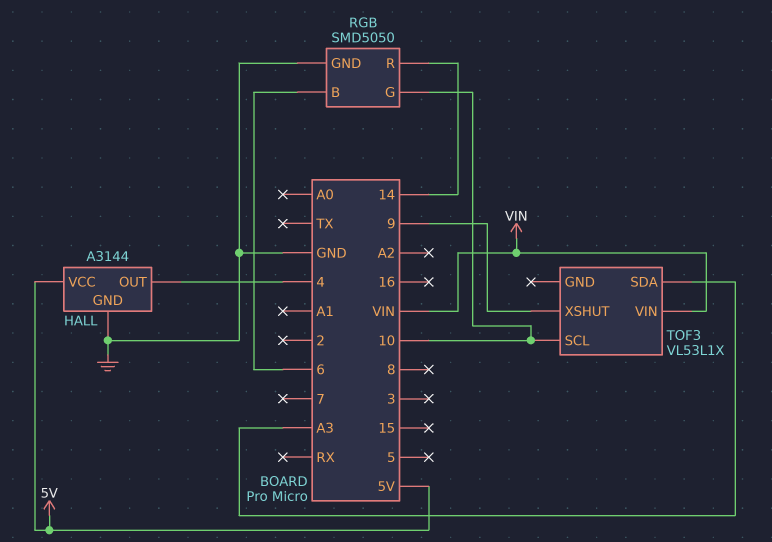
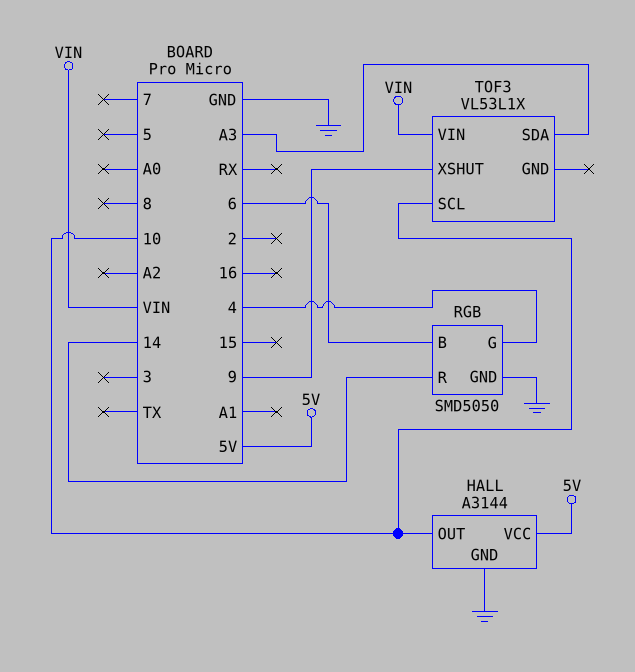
HALL pin OUT: 4 -> 10
RGB pin G: 10 -> 4

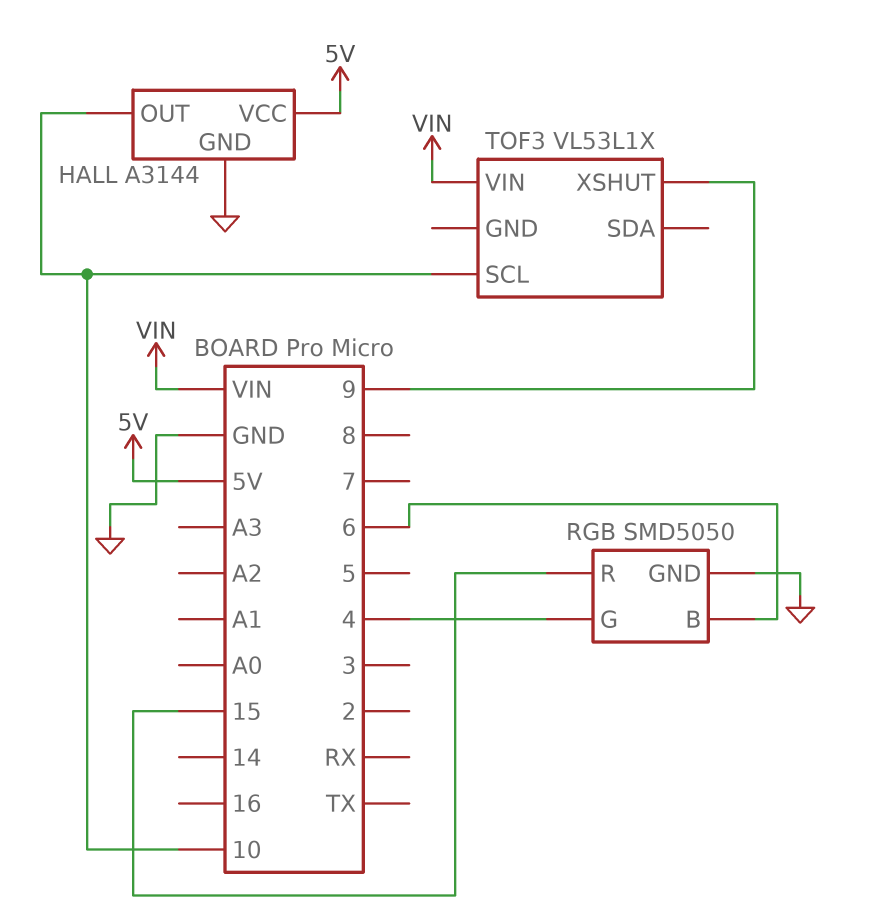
RGB pin R: 14 -> 15
TOF3 pin SDA: A3 -> none

